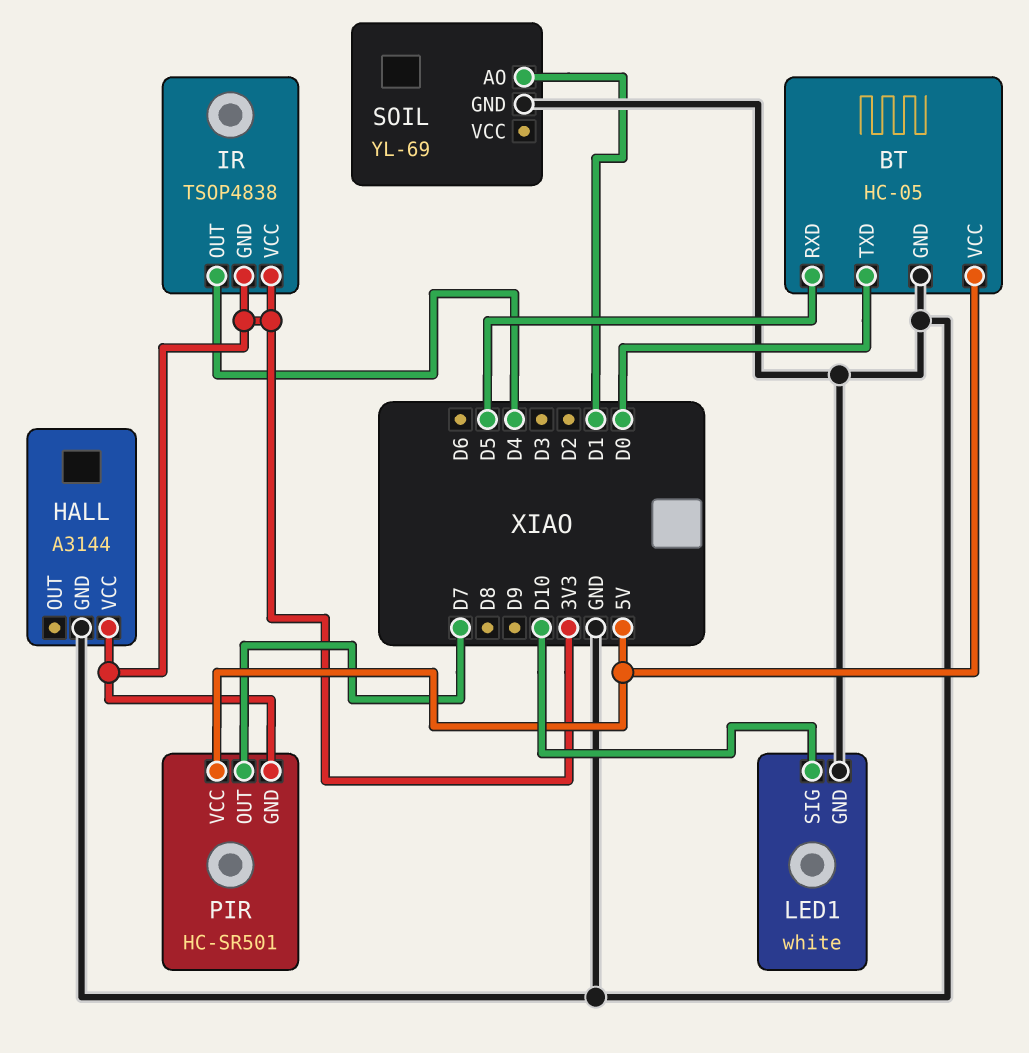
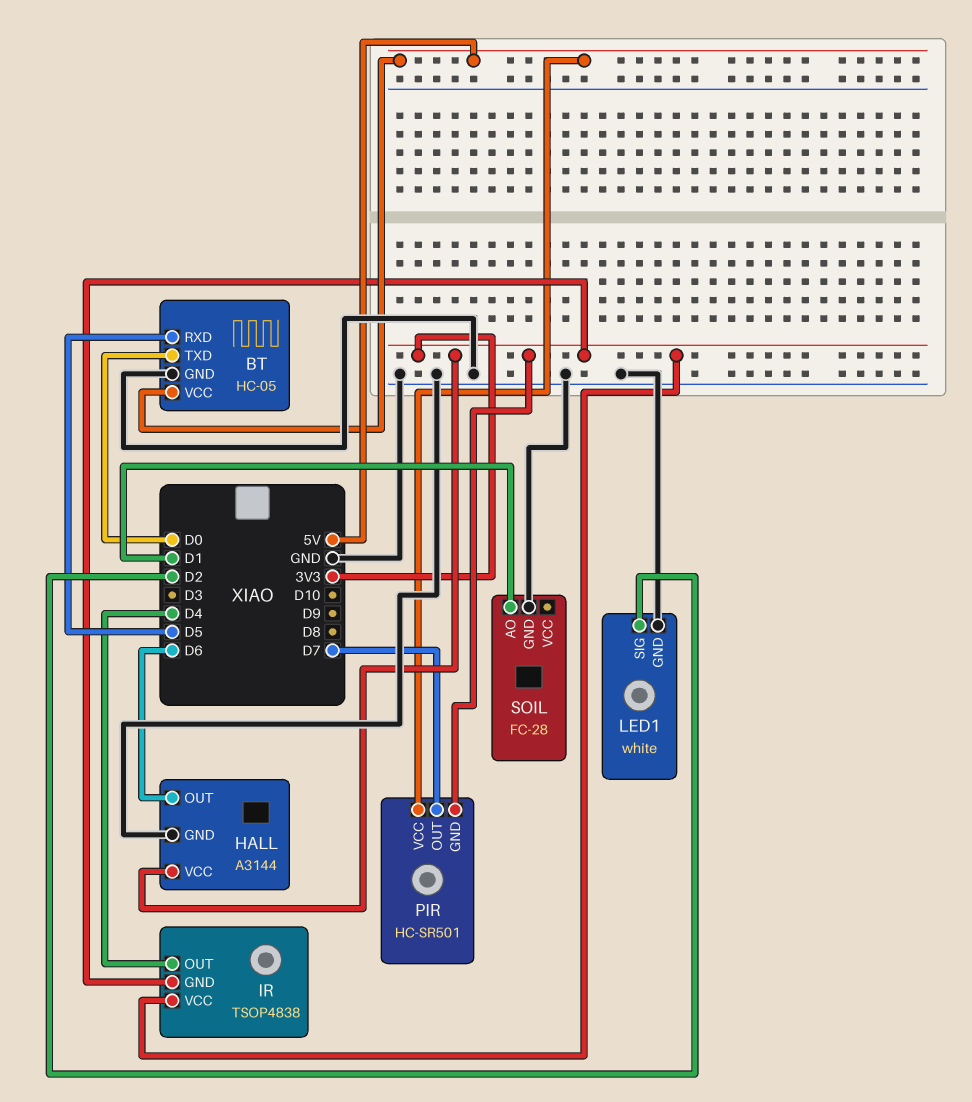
HALL pin OUT: none -> D6
LED1 pin SIG: D10 -> D2
SOIL: YL-69 -> FC-28

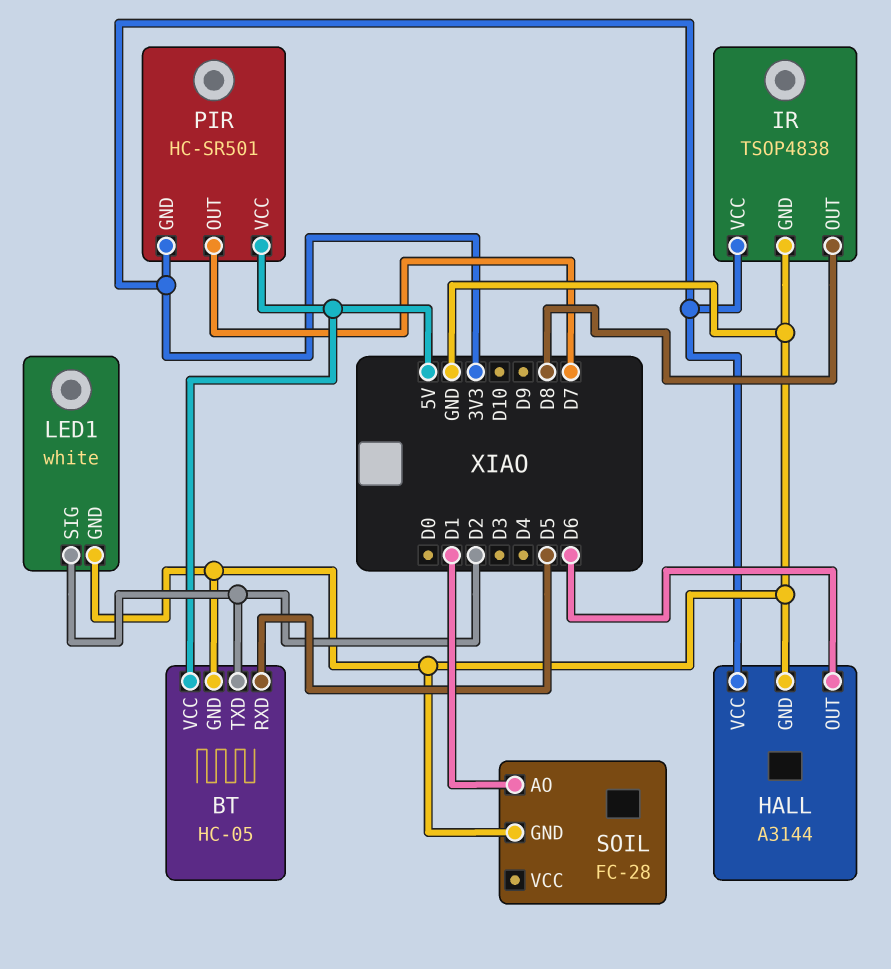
BT pin TXD: D0 -> D2
IR pin GND: 3V3 -> GND
IR pin OUT: D4 -> D8

